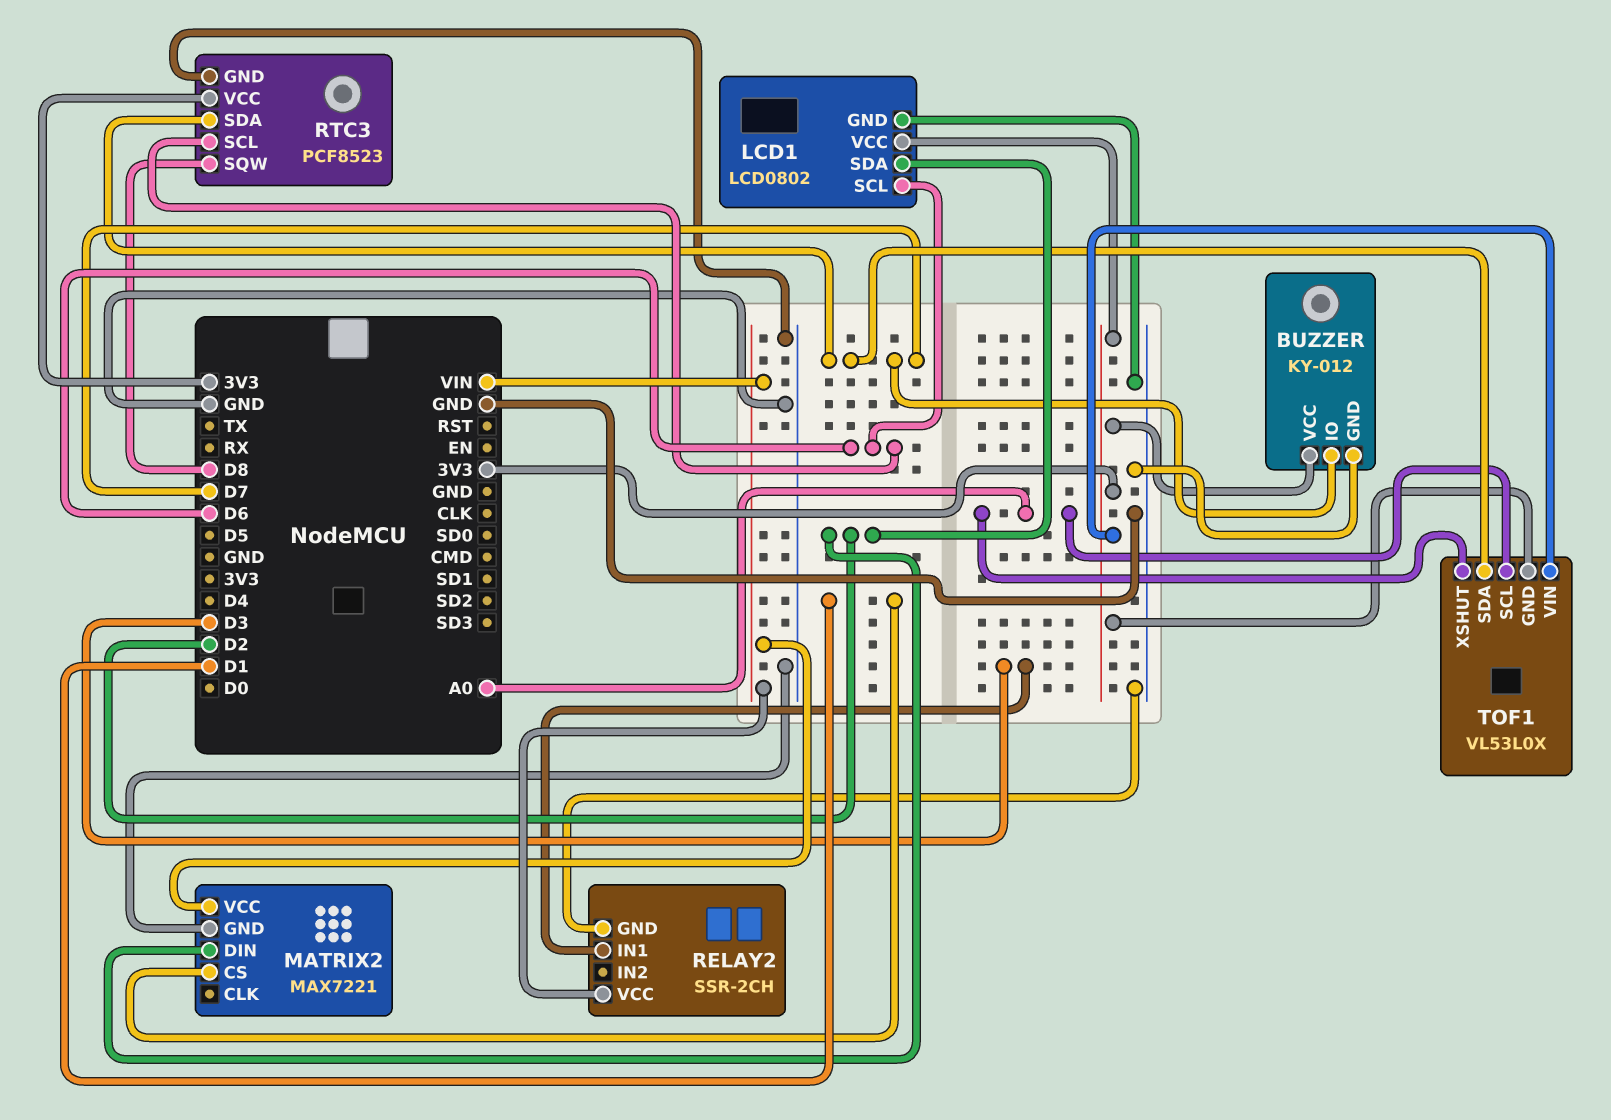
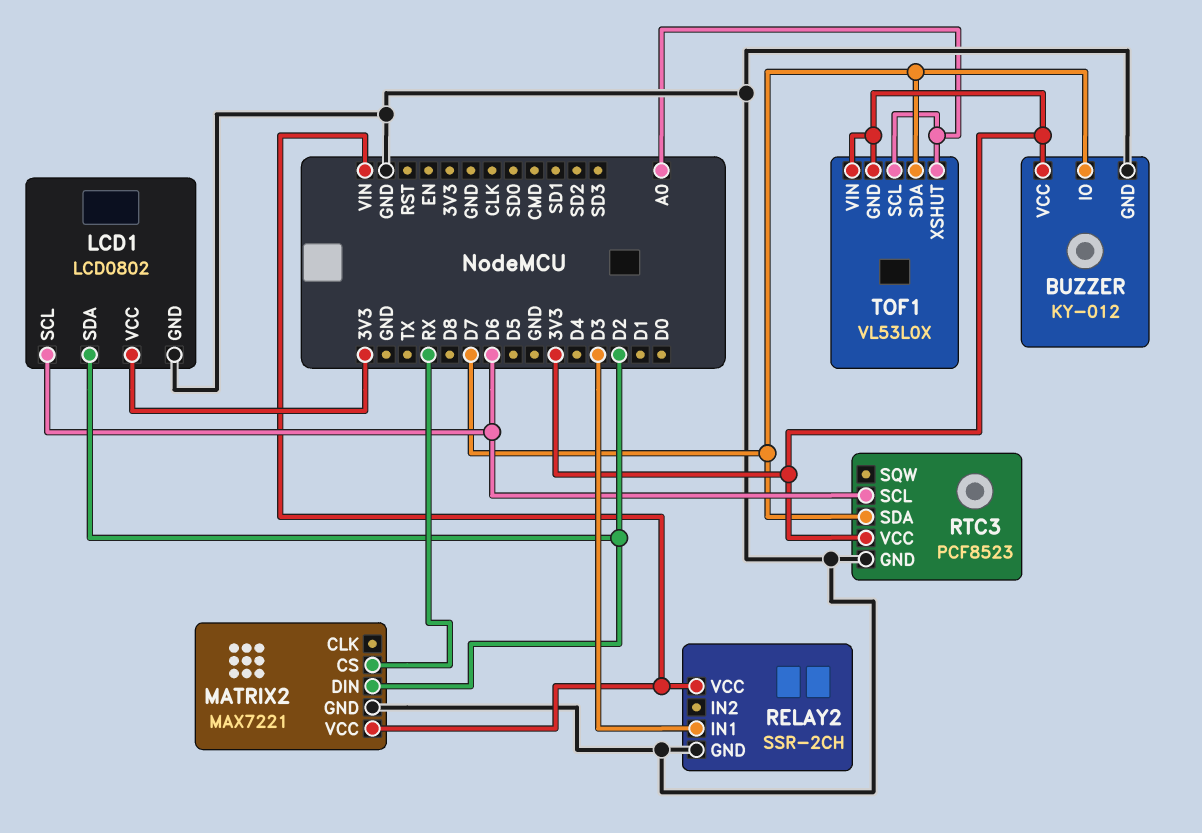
MATRIX2 pin CS: D1 -> RX
RTC3 pin SQW: D8 -> none

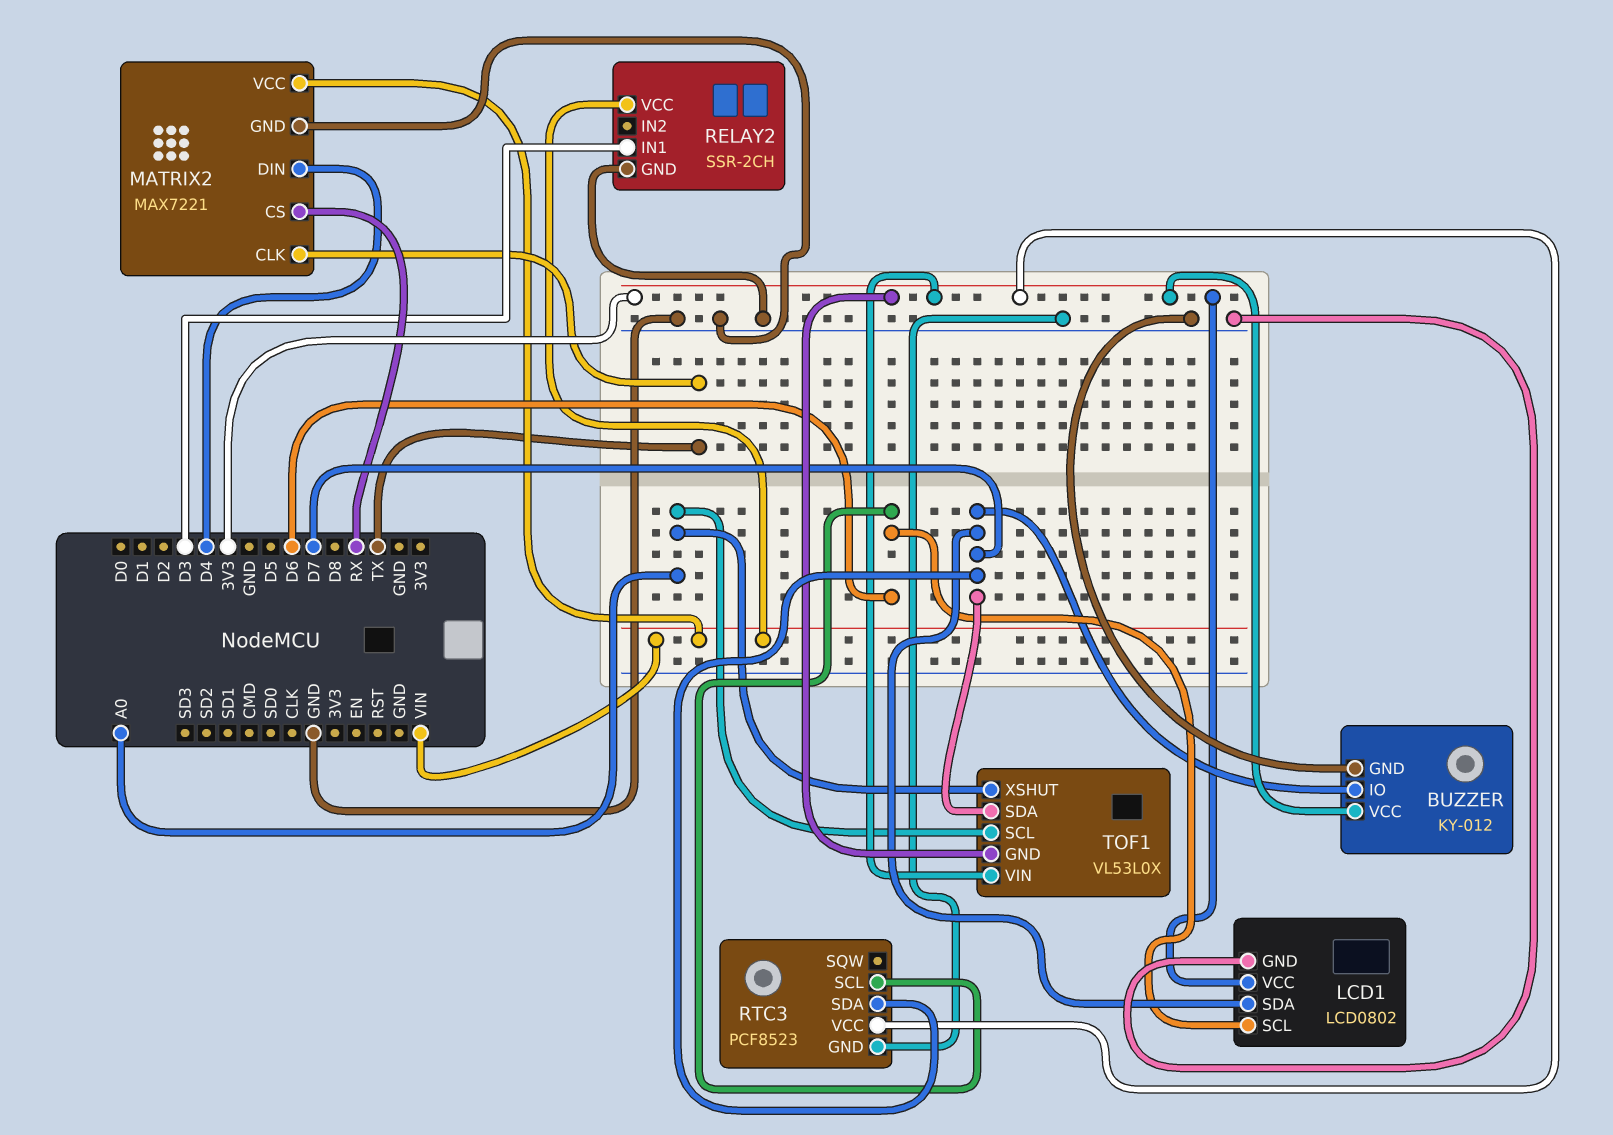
LCD1 pin SDA: D2 -> D7
MATRIX2 pin CLK: none -> TX
MATRIX2 pin DIN: D2 -> D4

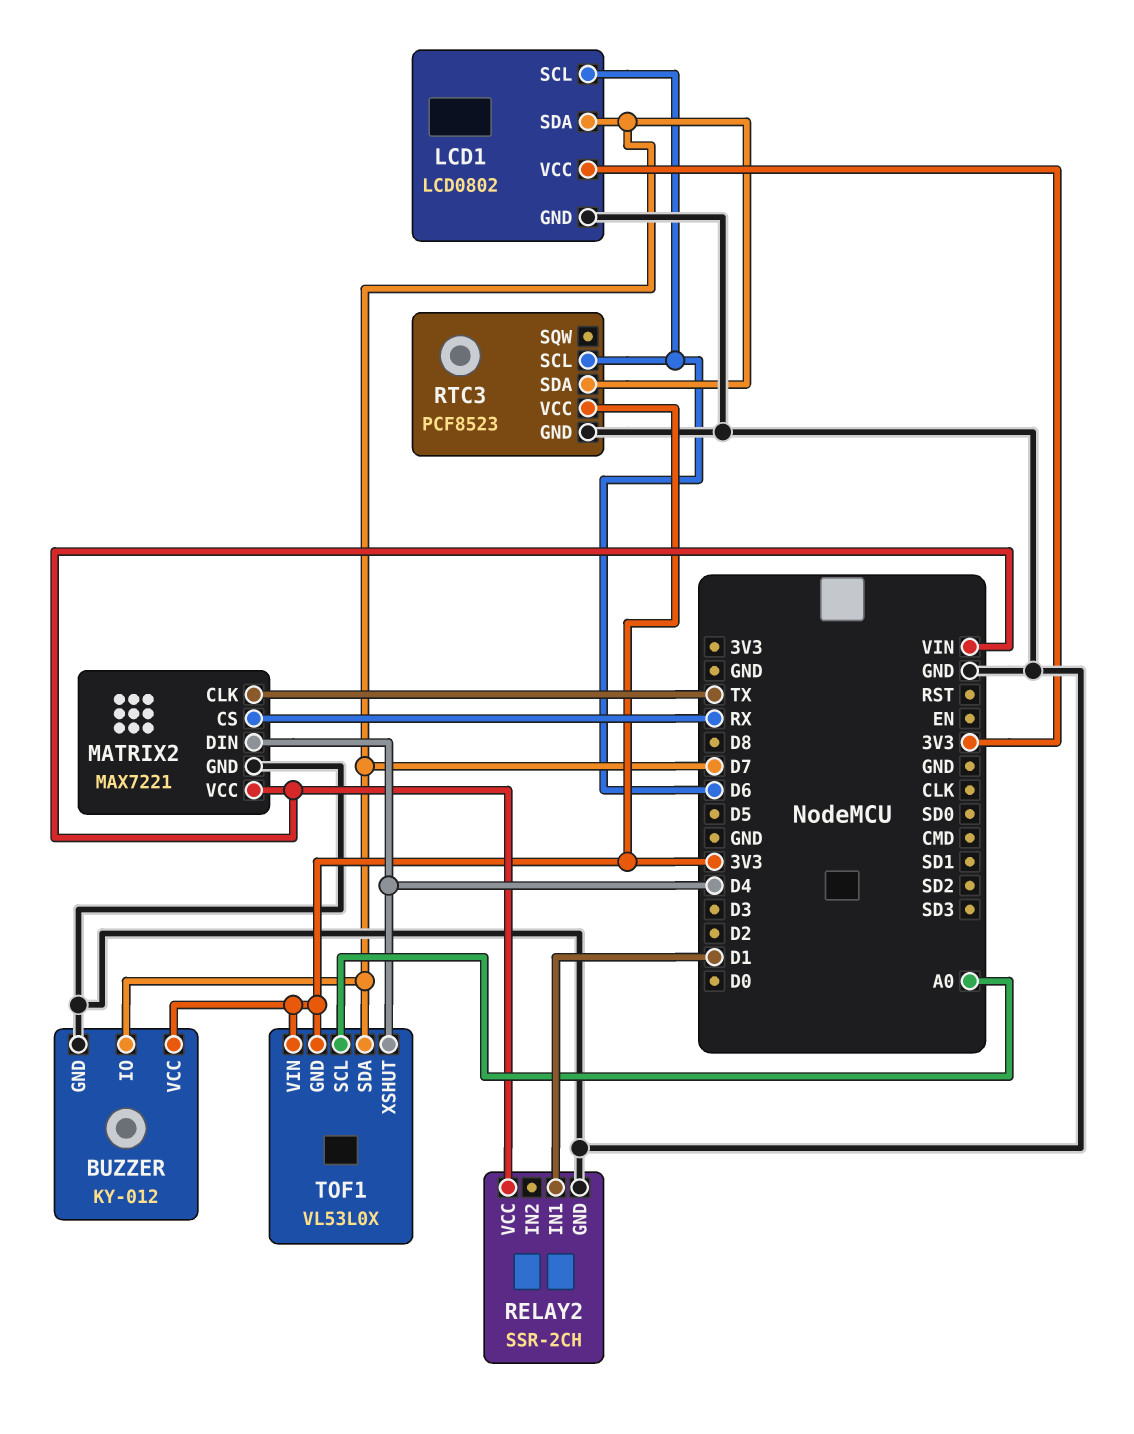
RELAY2 pin IN1: D3 -> D1
TOF1 pin XSHUT: A0 -> D4

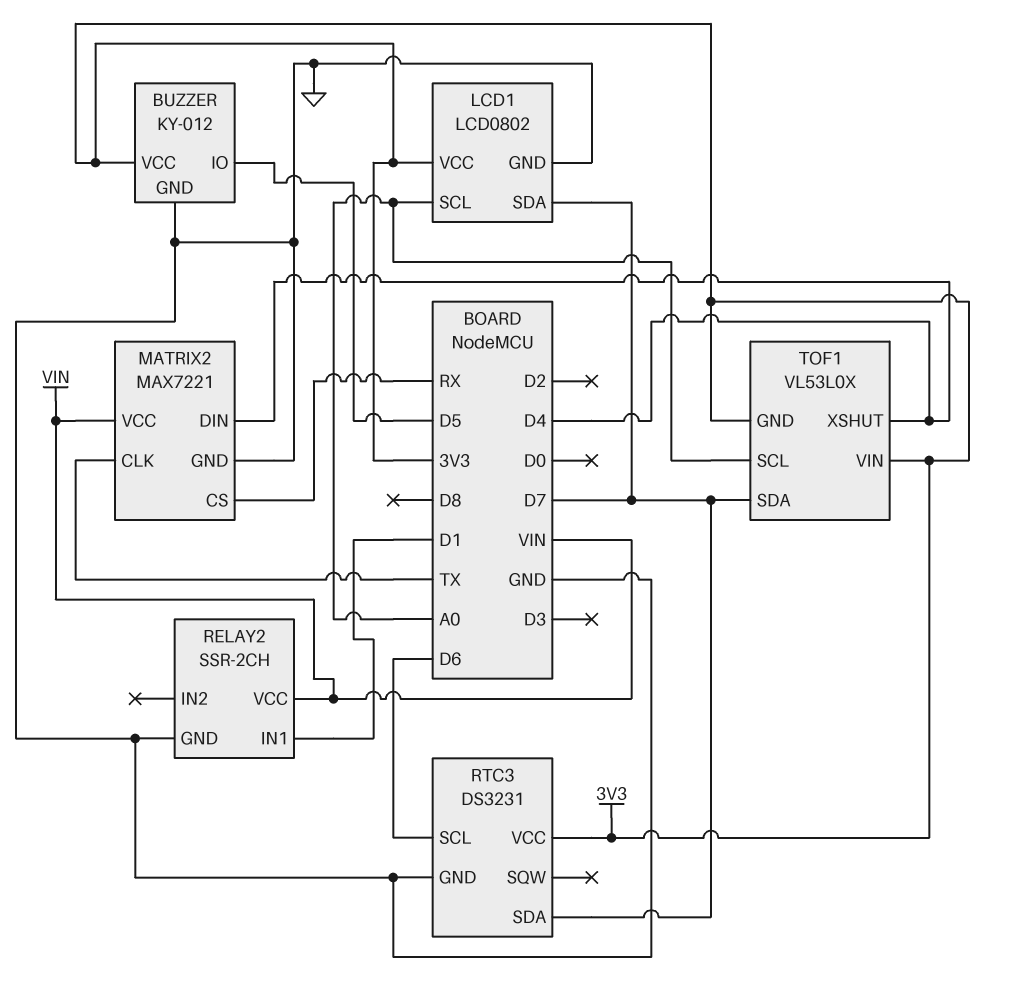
BUZZER pin IO: D7 -> D5
LCD1 pin SCL: D6 -> A0
RTC3: PCF8523 -> DS3231

